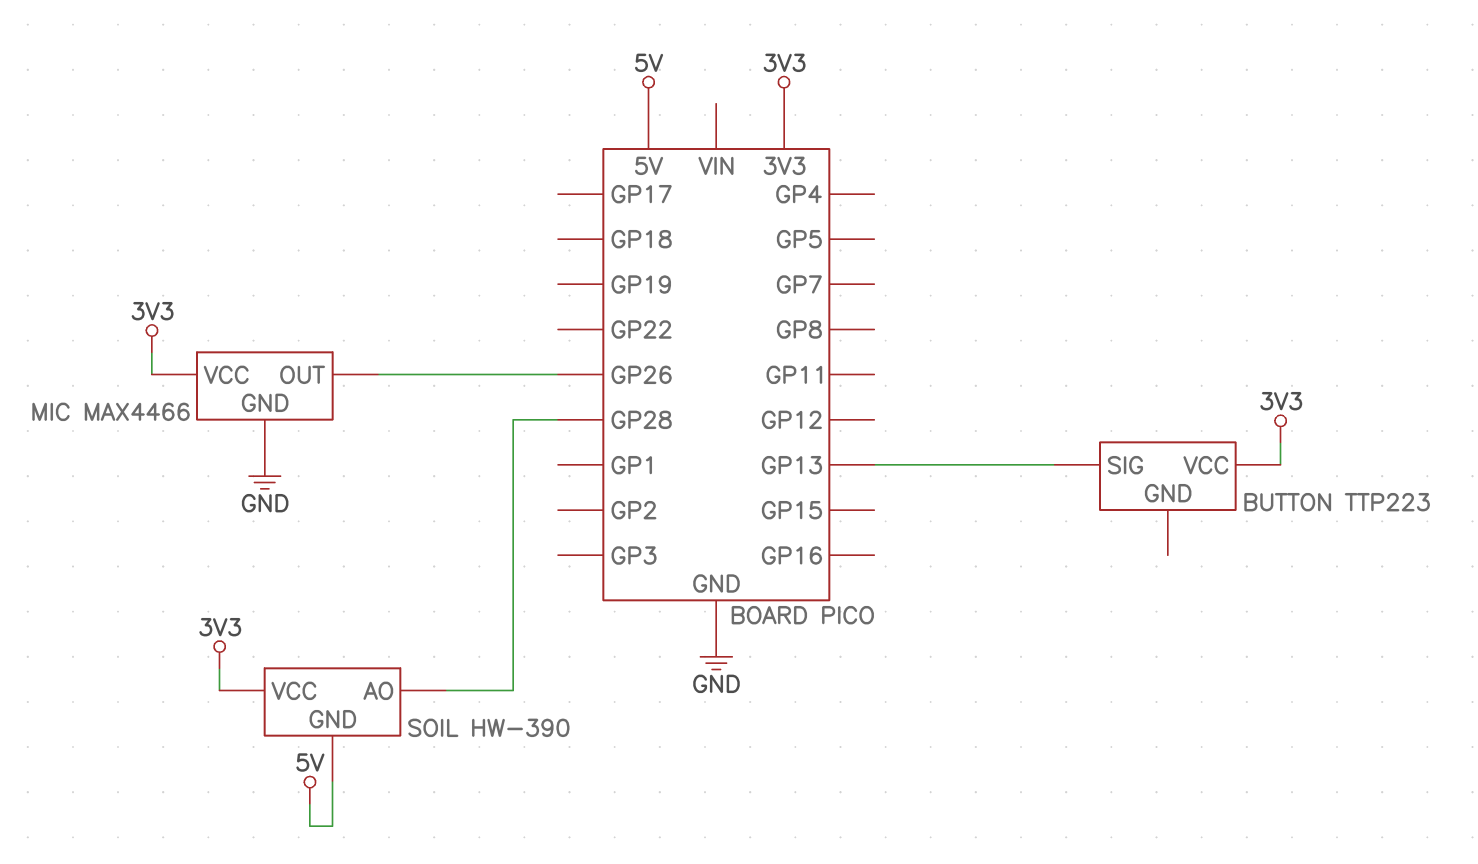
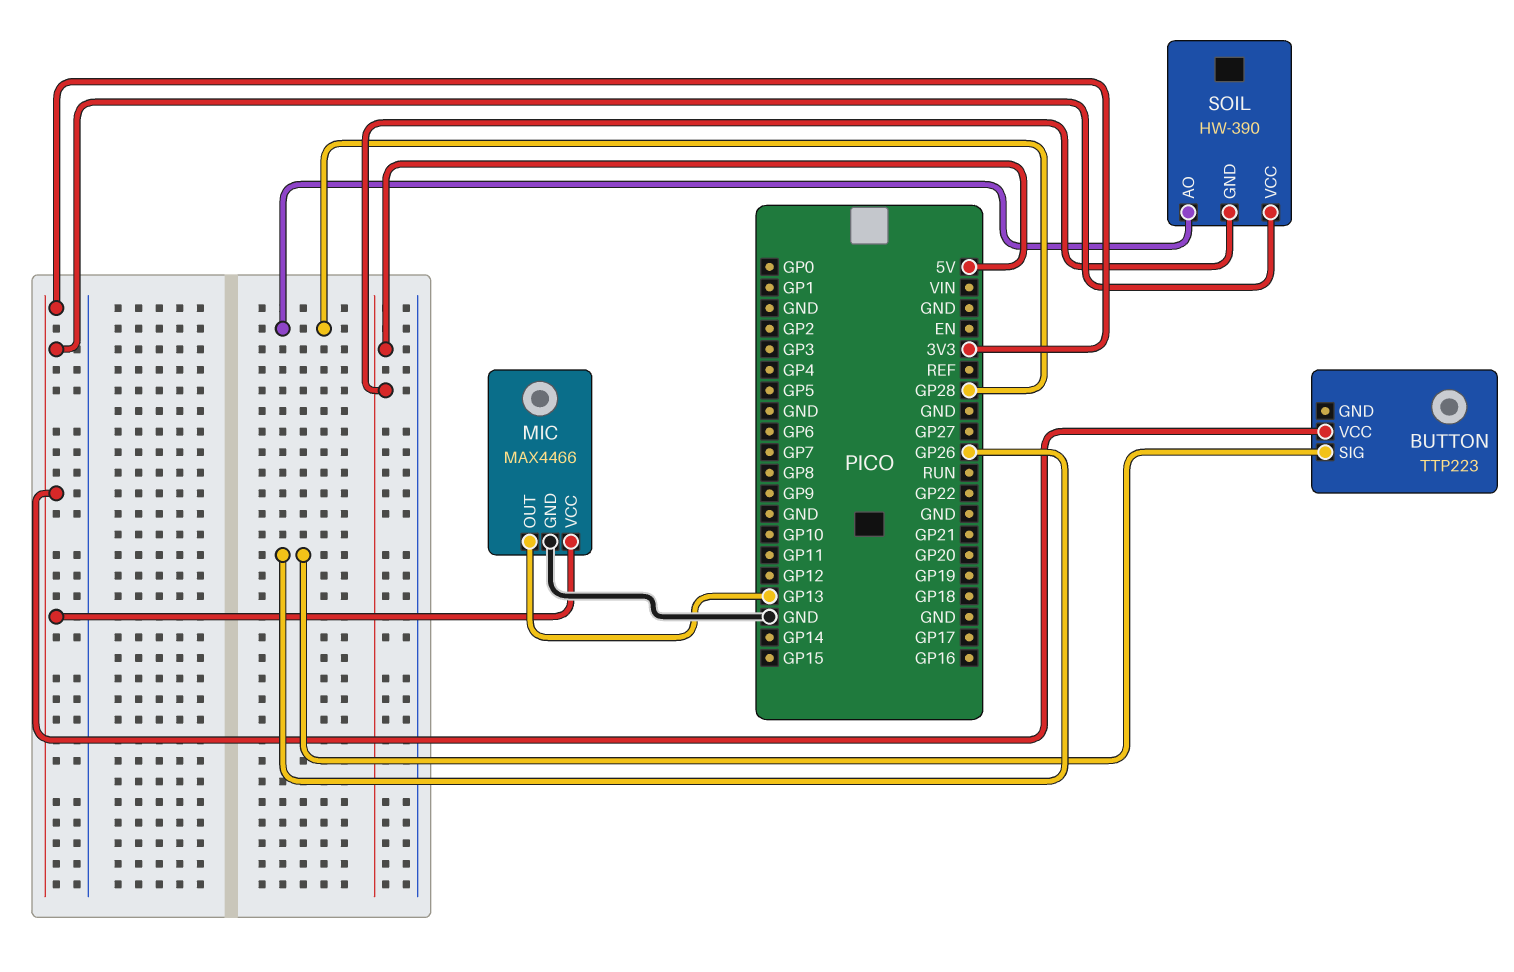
BUTTON pin SIG: GP13 -> GP26
MIC pin OUT: GP26 -> GP13

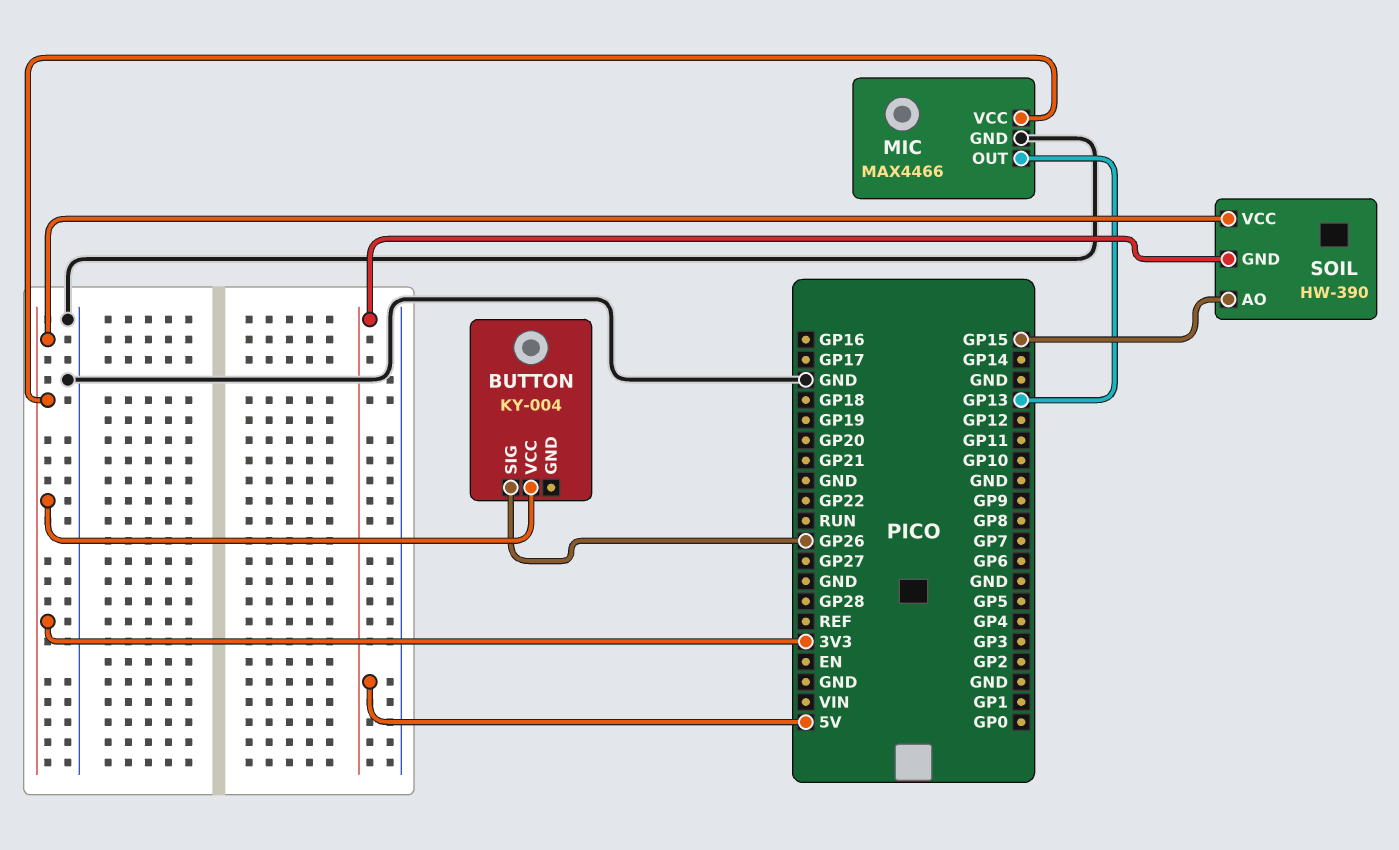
BUTTON: TTP223 -> KY-004
SOIL pin AO: GP28 -> GP15

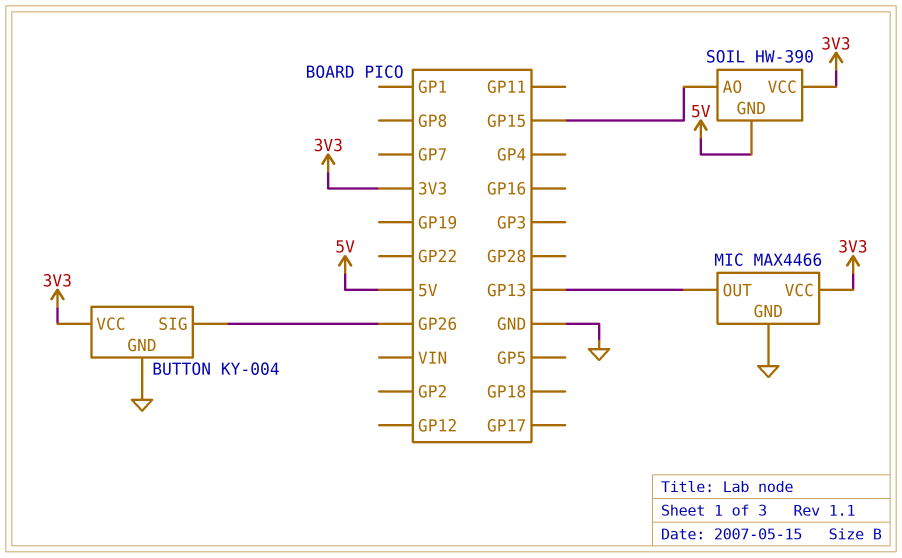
BUTTON pin GND: none -> GND

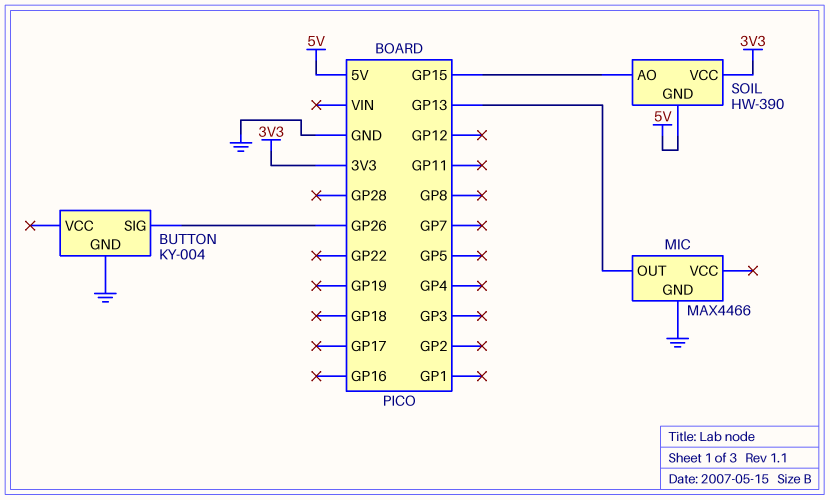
BUTTON pin VCC: 3V3 -> none
MIC pin VCC: 3V3 -> none

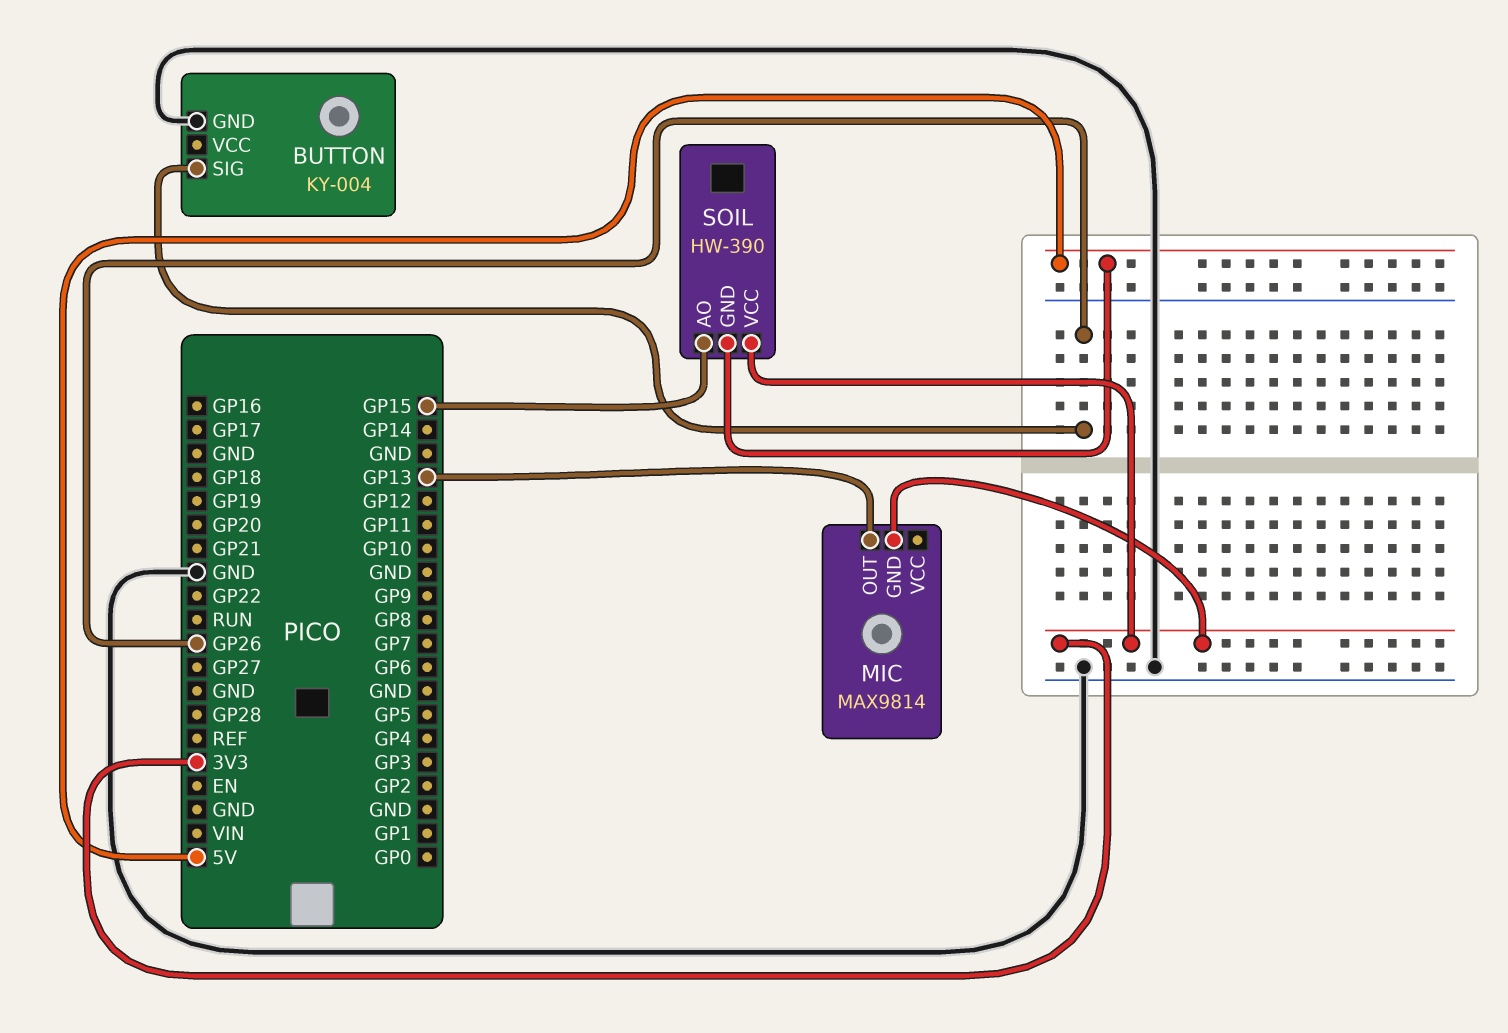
MIC: MAX4466 -> MAX9814
MIC pin GND: GND -> 3V3

